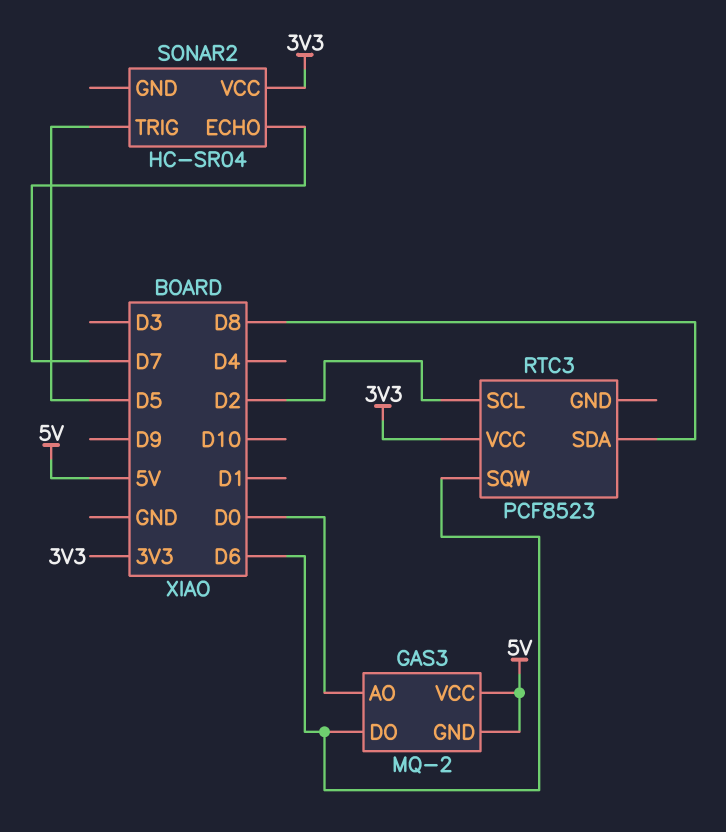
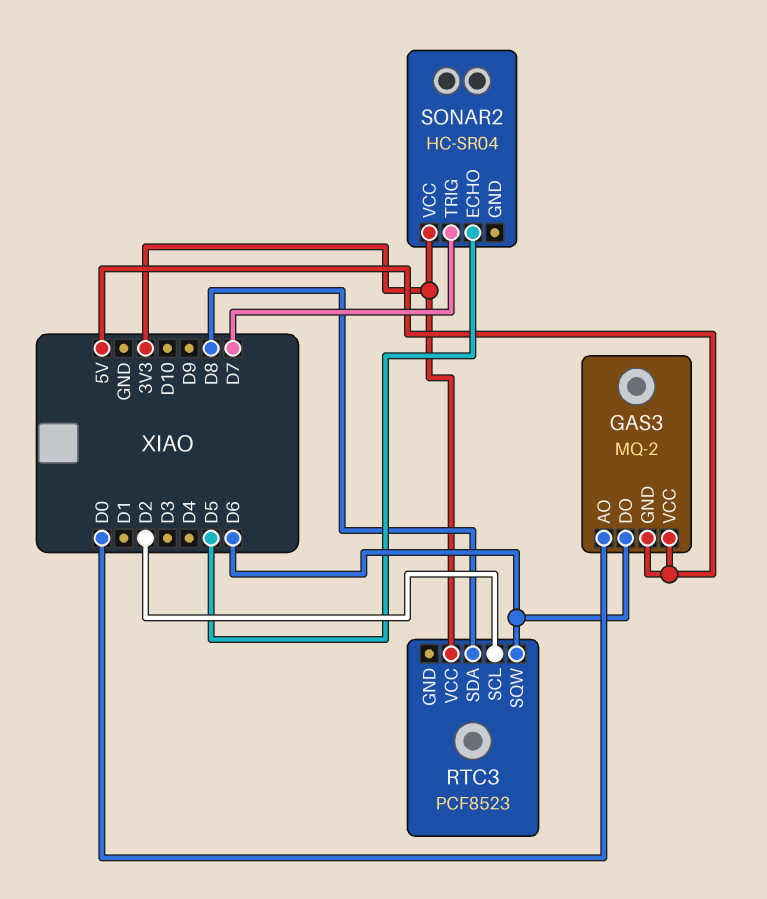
SONAR2 pin ECHO: D7 -> D5
SONAR2 pin TRIG: D5 -> D7

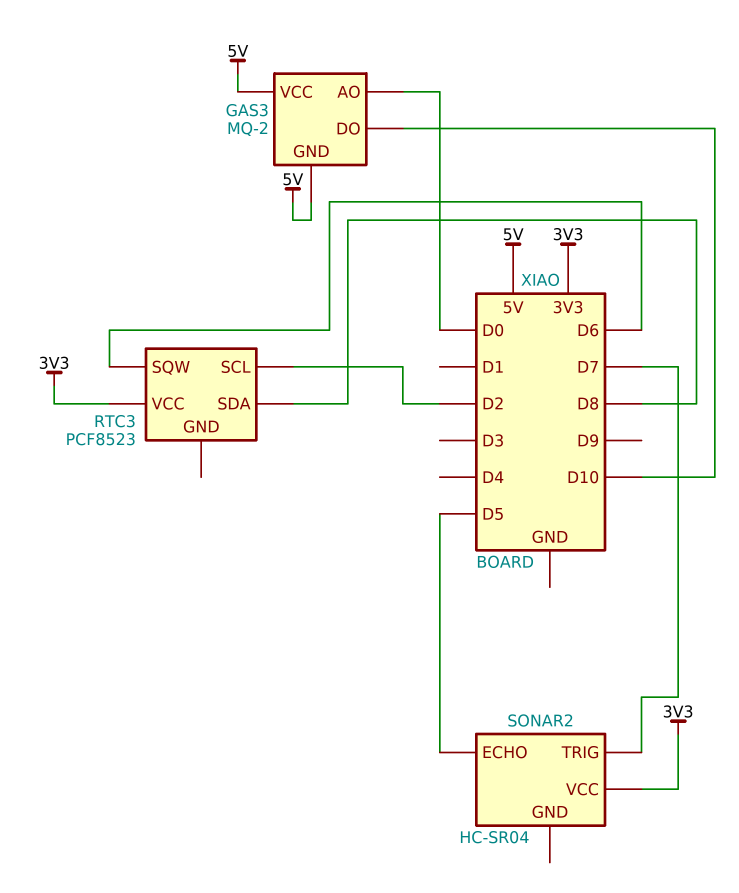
GAS3 pin DO: D6 -> D10

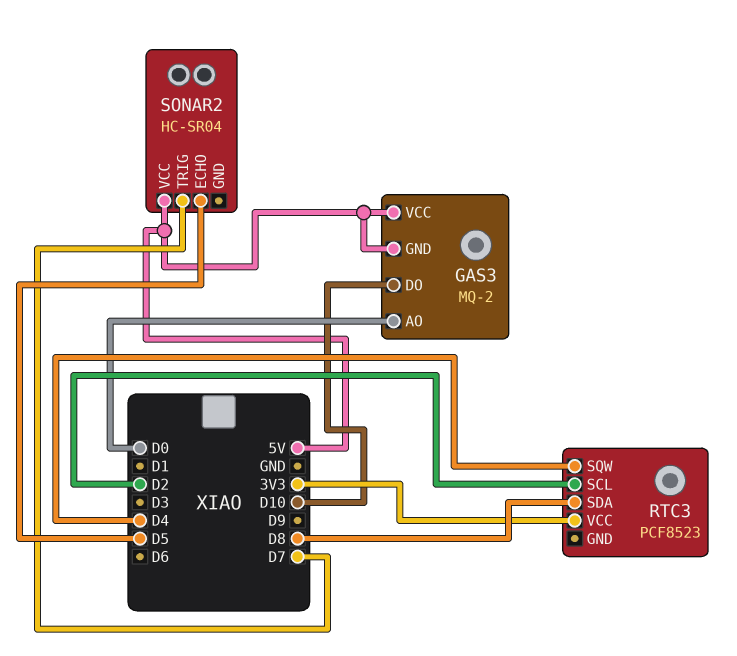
RTC3 pin SQW: D6 -> D4
SONAR2 pin VCC: 3V3 -> 5V

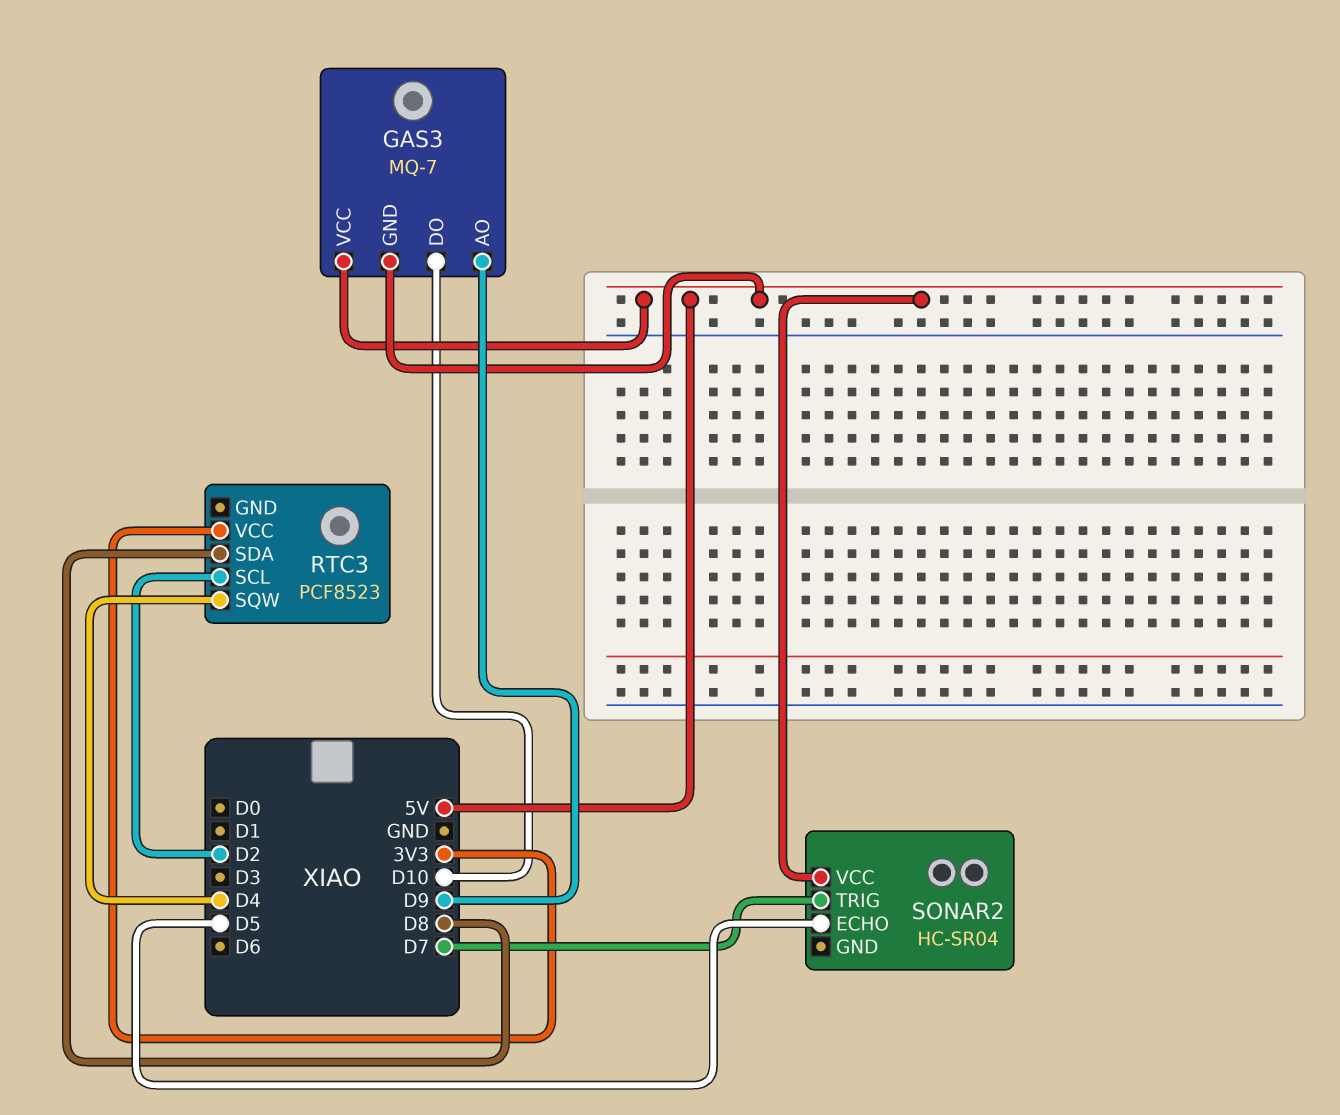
GAS3: MQ-2 -> MQ-7
GAS3 pin AO: D0 -> D9

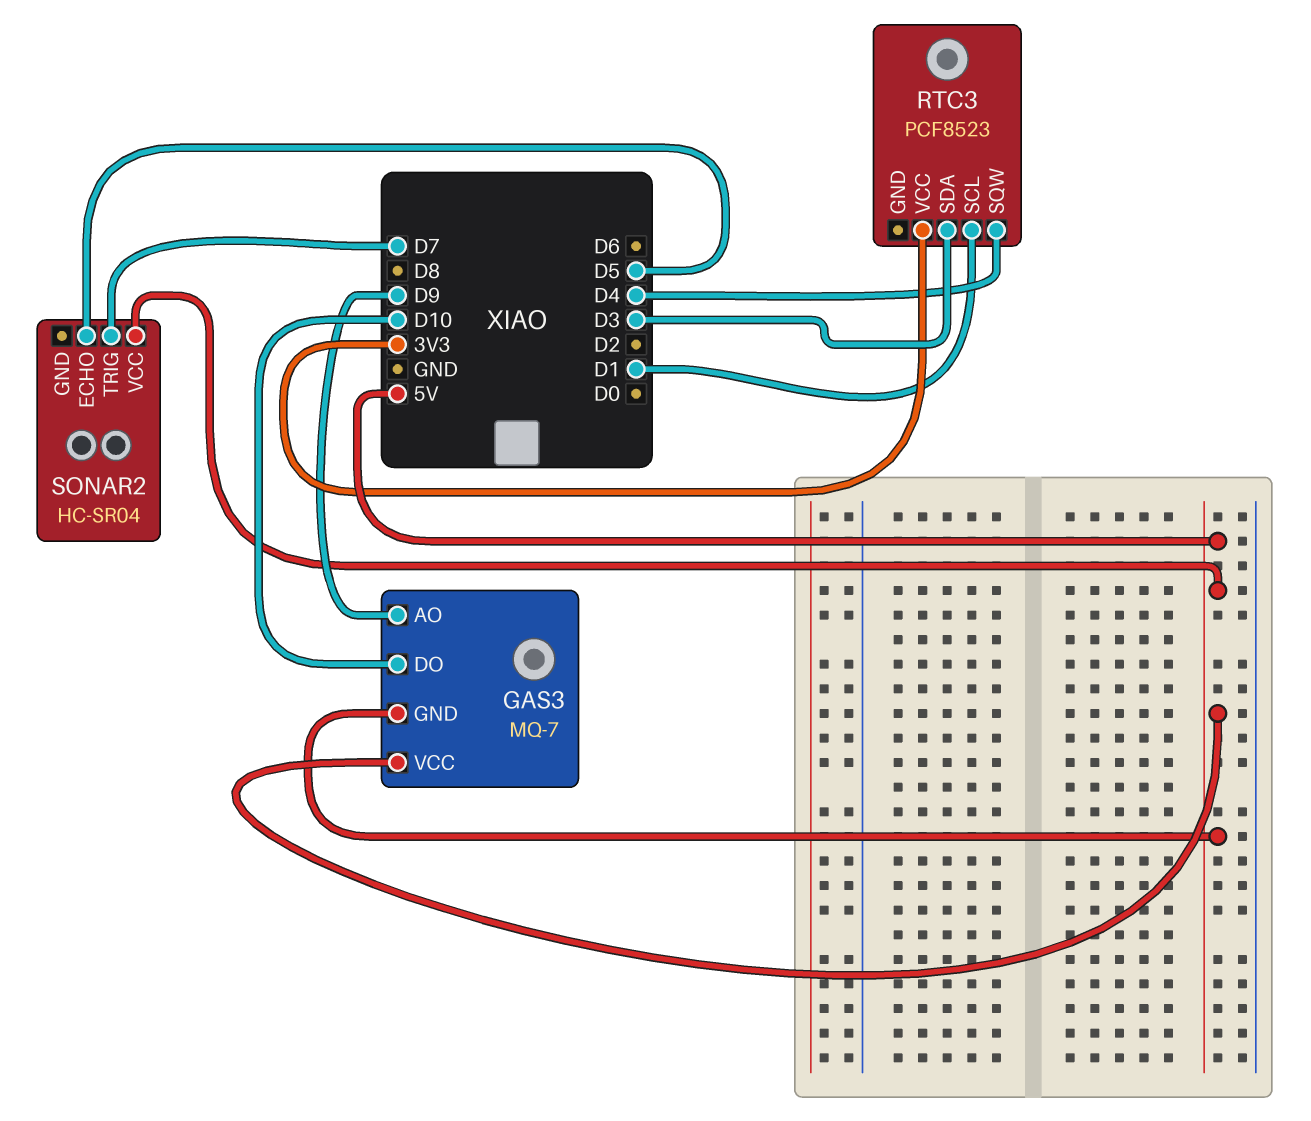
RTC3 pin SCL: D2 -> D1
RTC3 pin SDA: D8 -> D3

